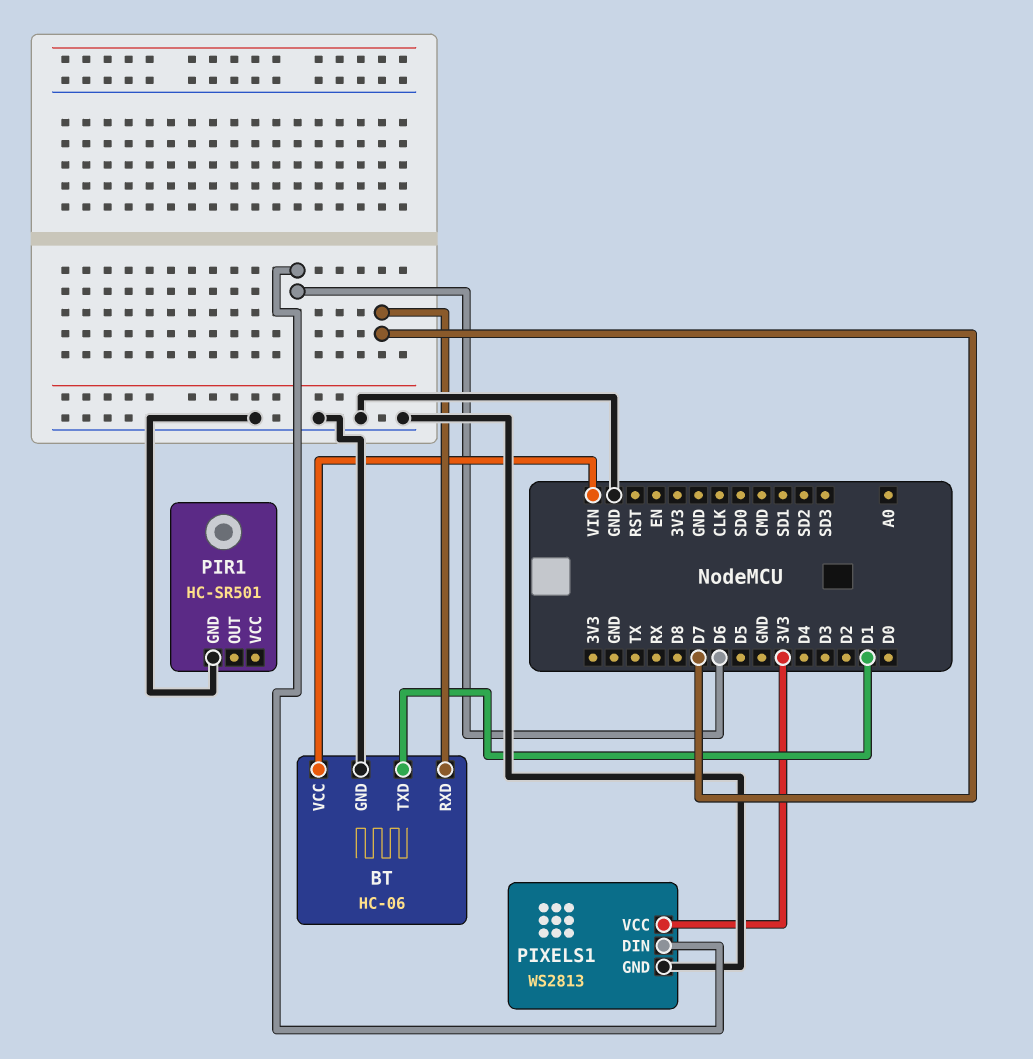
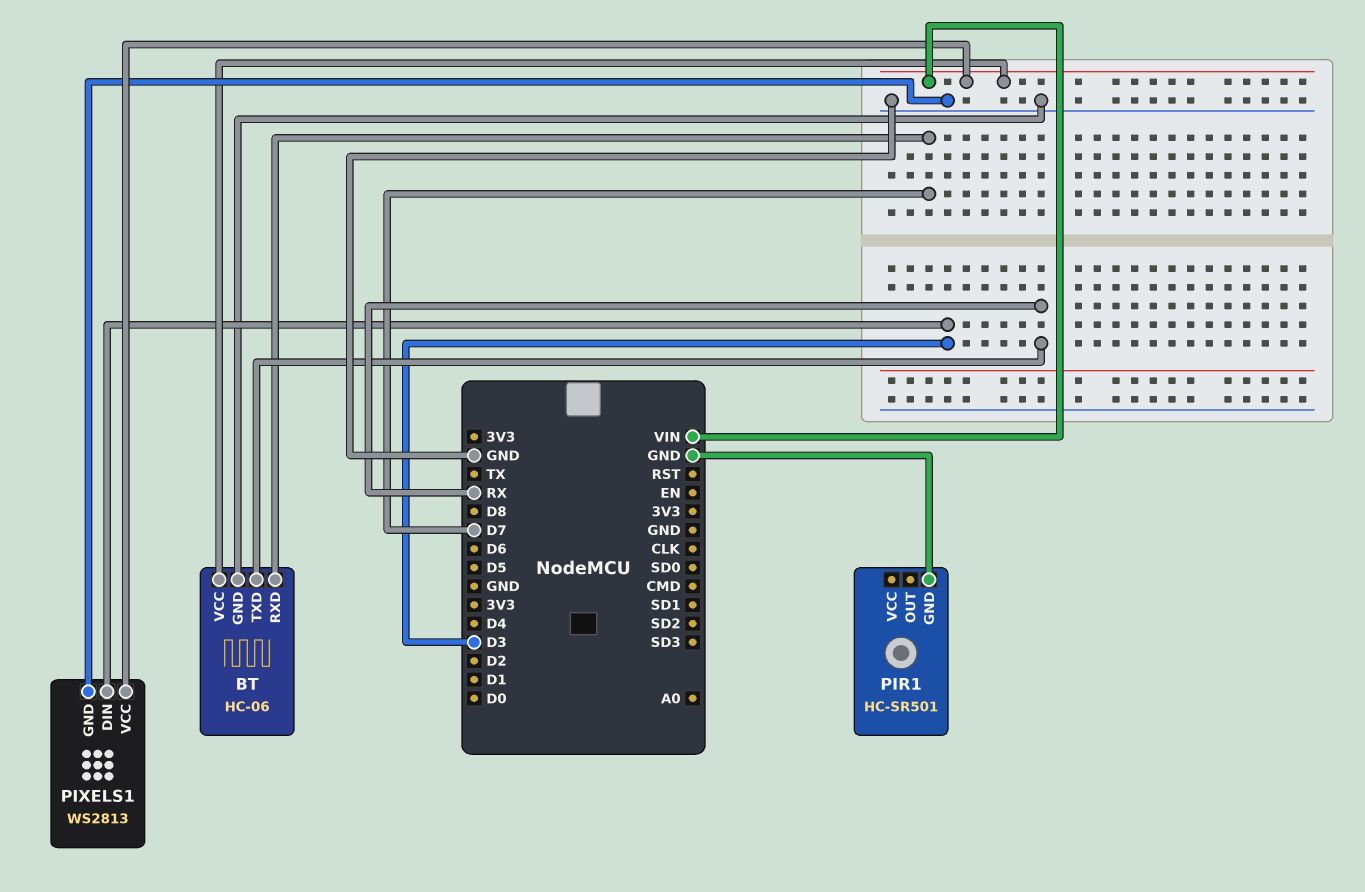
BT pin TXD: D1 -> RX
PIXELS1 pin DIN: D6 -> D3
PIXELS1 pin VCC: 3V3 -> VIN

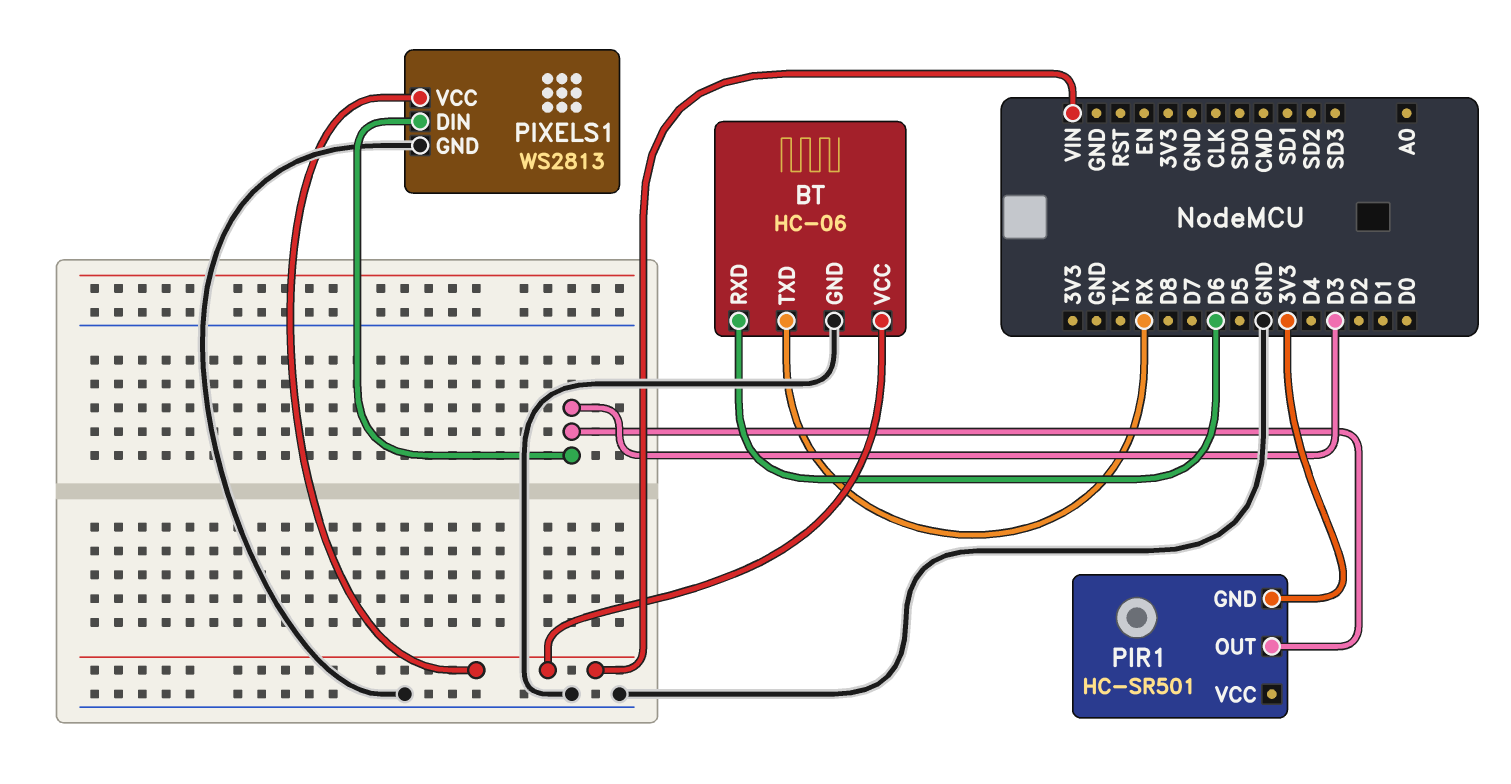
BT pin RXD: D7 -> D6
PIR1 pin GND: GND -> 3V3
PIR1 pin OUT: none -> D3

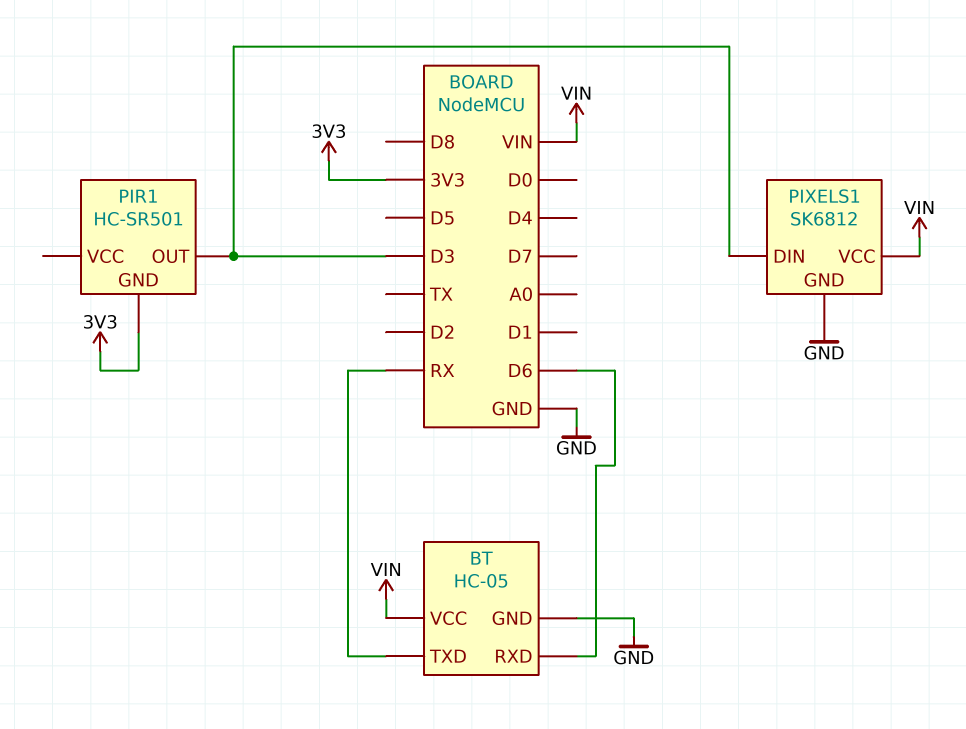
BT: HC-06 -> HC-05
PIXELS1: WS2813 -> SK6812

